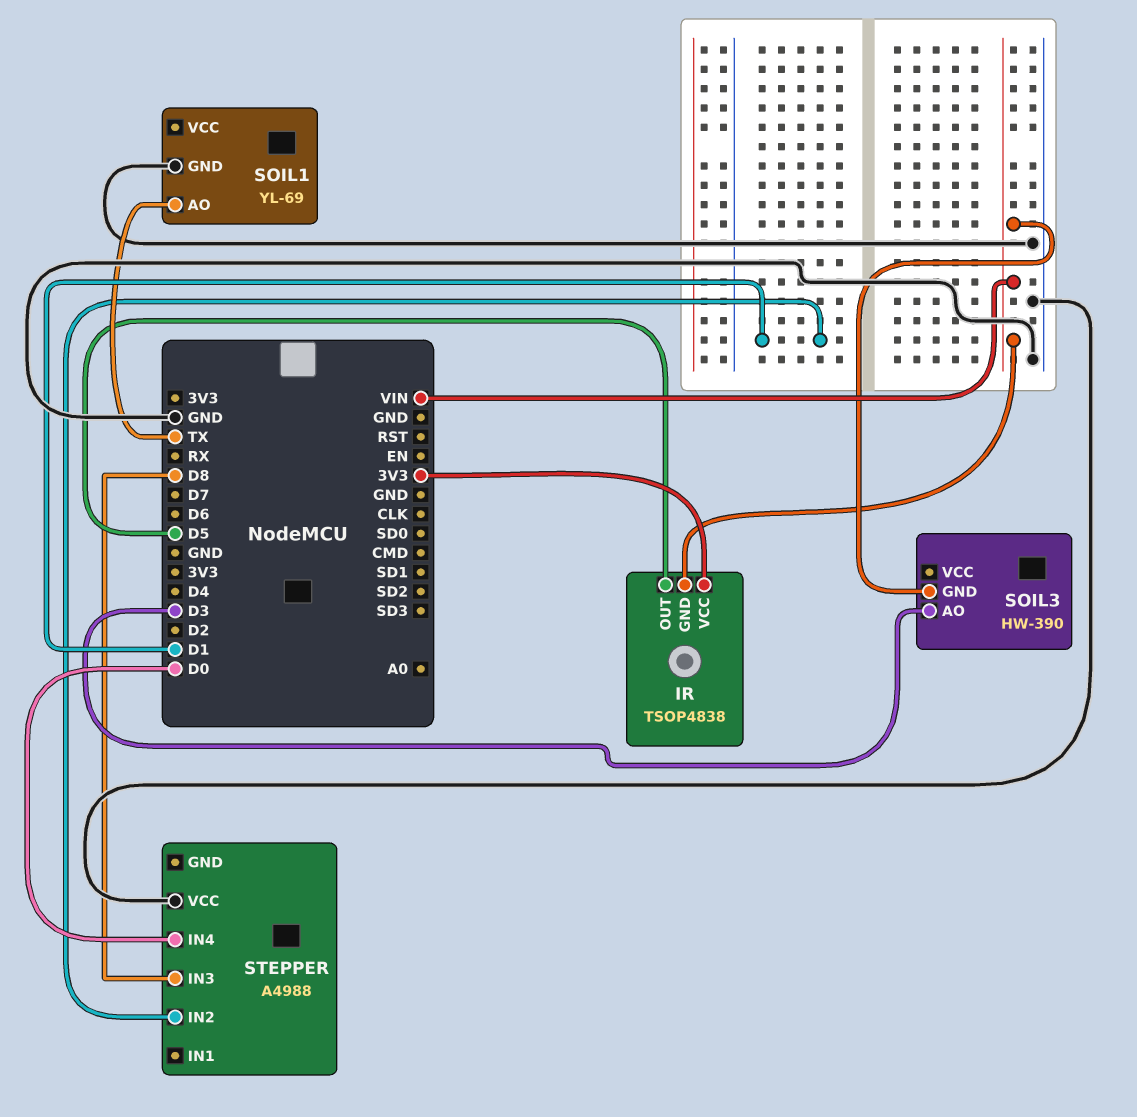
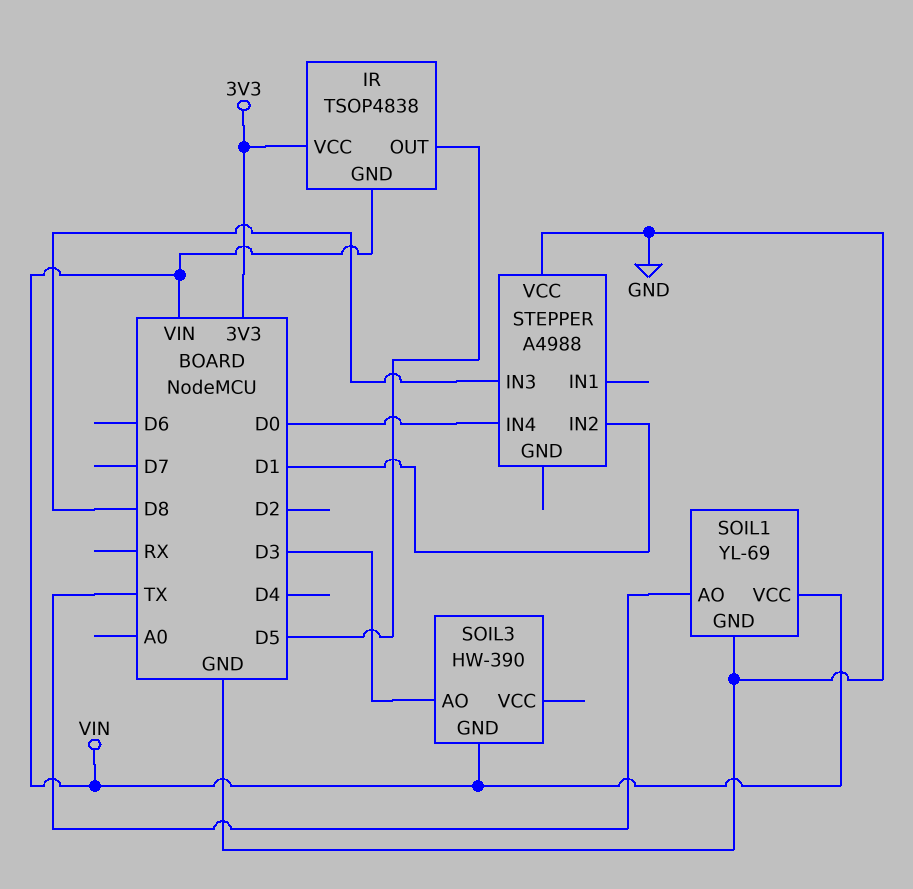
SOIL1 pin VCC: none -> VIN

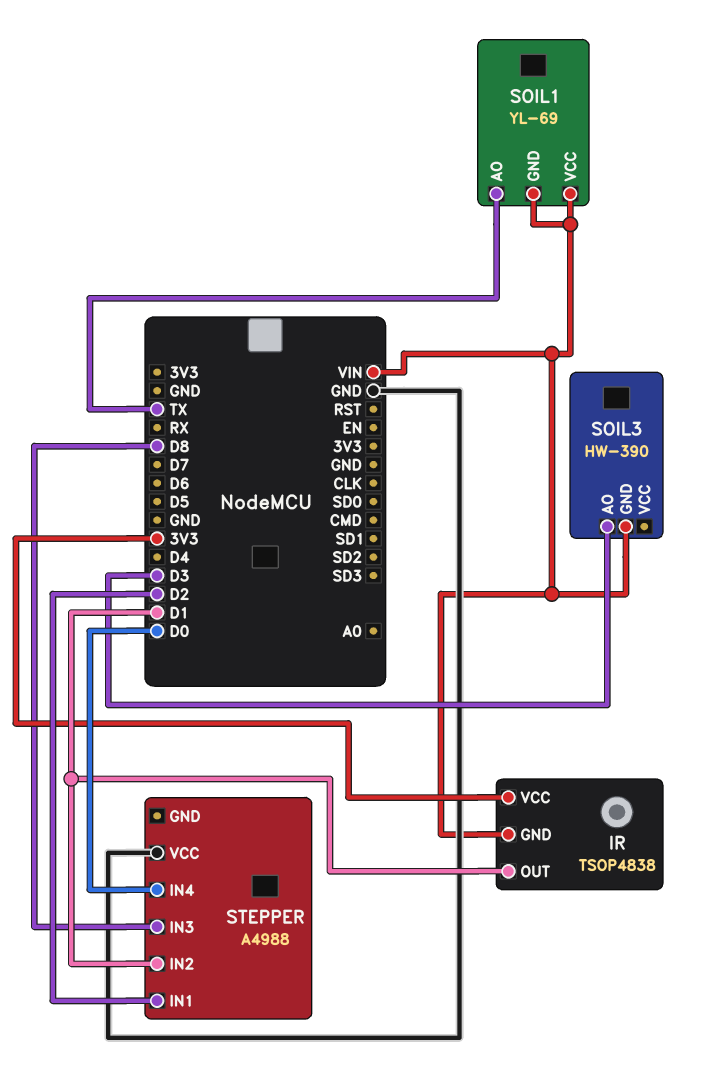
IR pin OUT: D5 -> D1
SOIL1 pin GND: GND -> VIN
STEPPER pin IN1: none -> D2

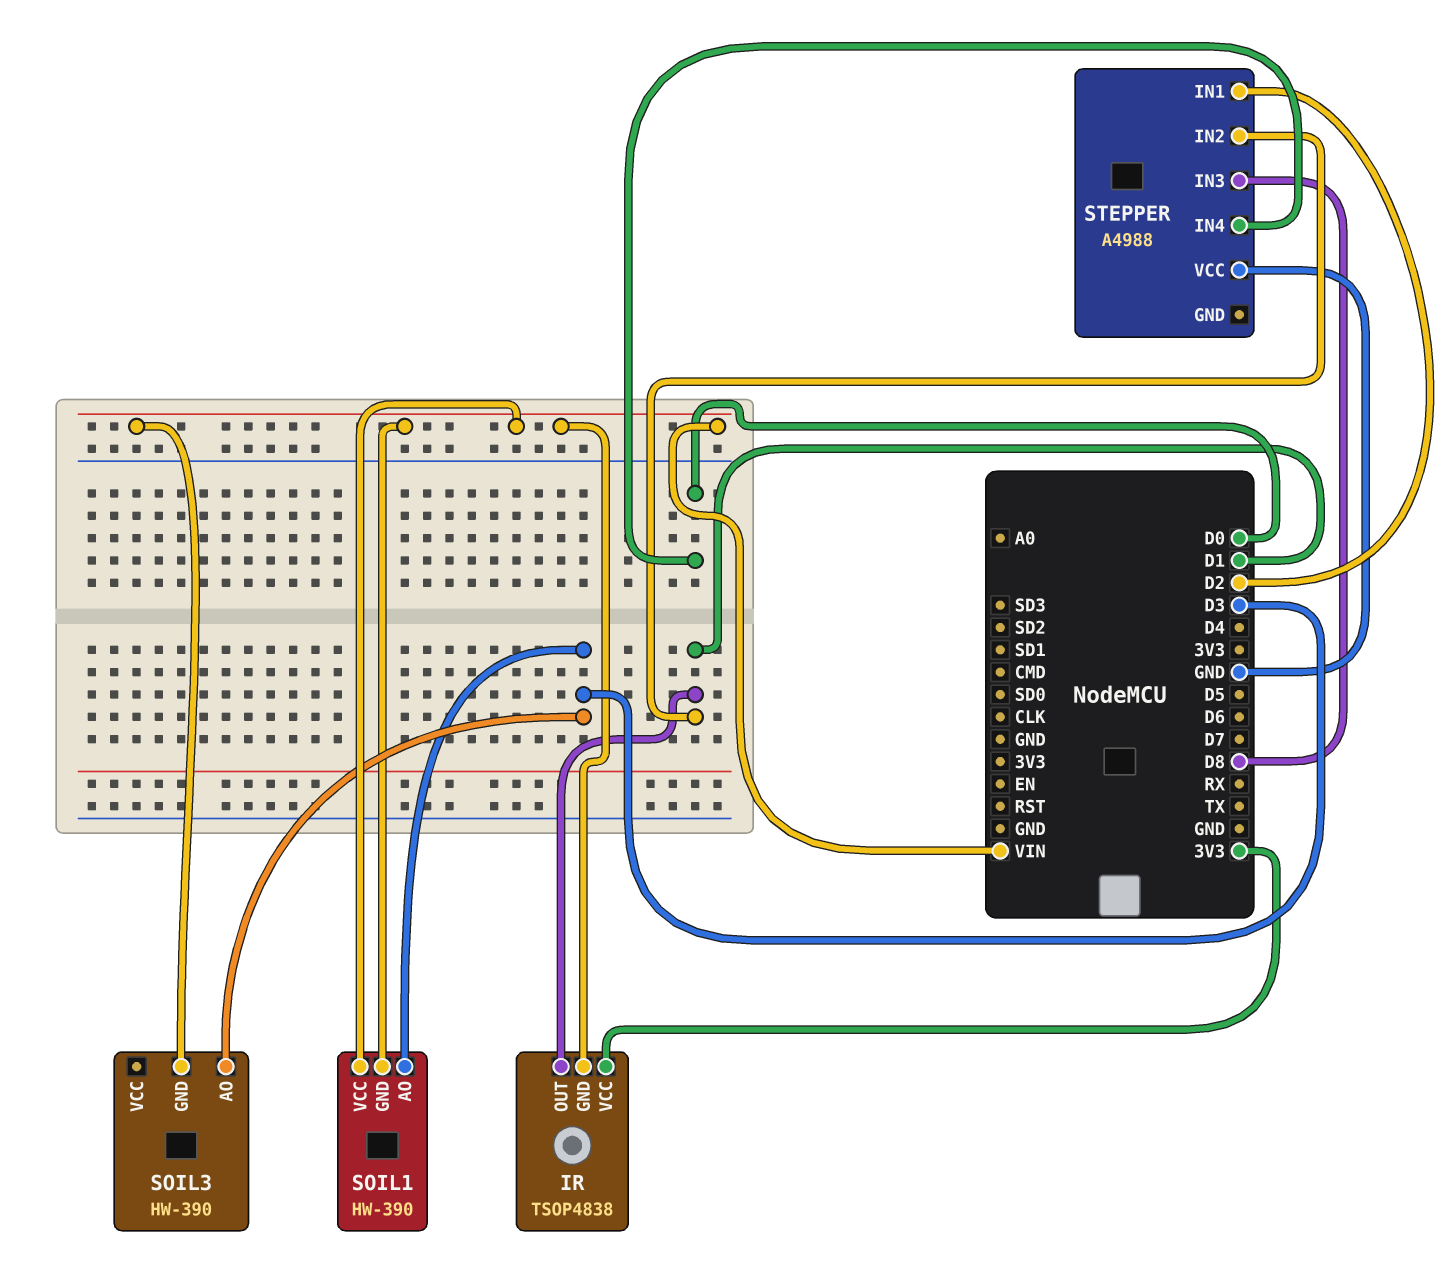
SOIL1: YL-69 -> HW-390
SOIL1 pin AO: TX -> D3

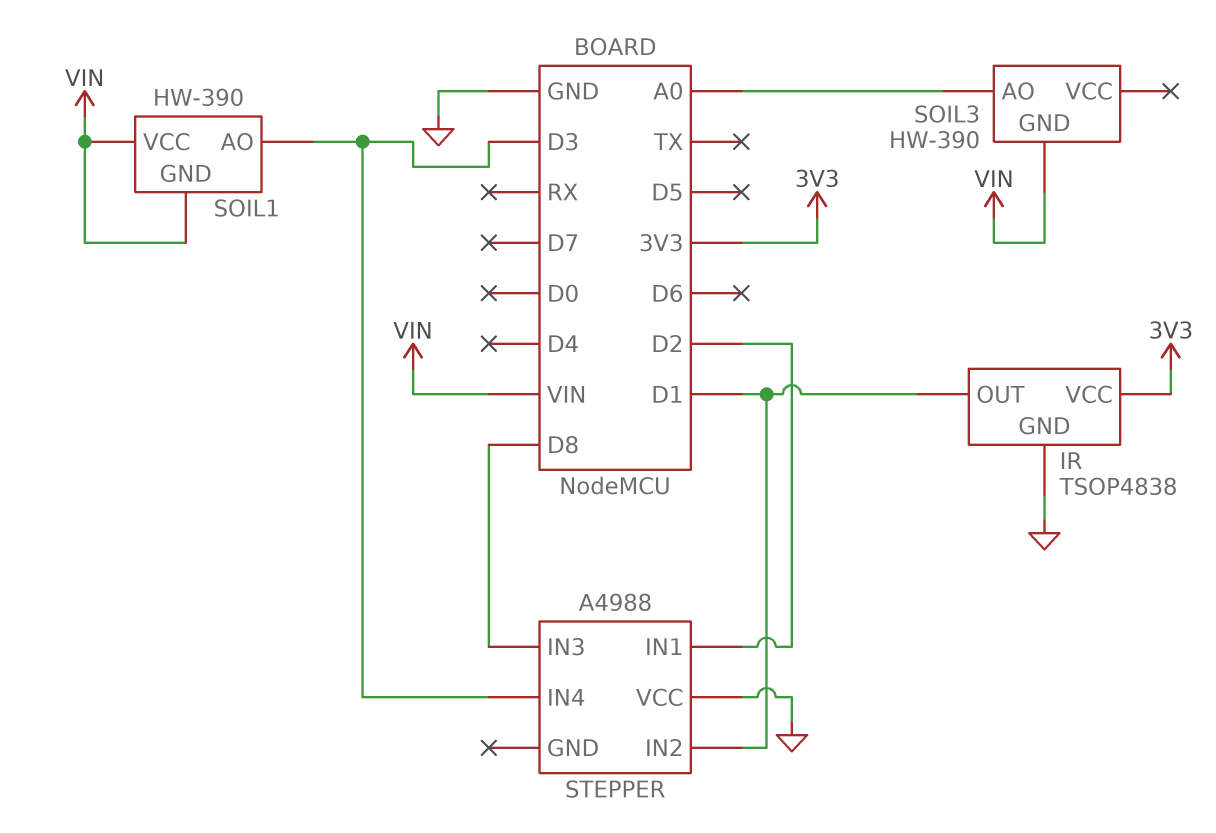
IR pin GND: VIN -> GND
SOIL3 pin AO: D3 -> A0
STEPPER pin IN4: D0 -> D3

